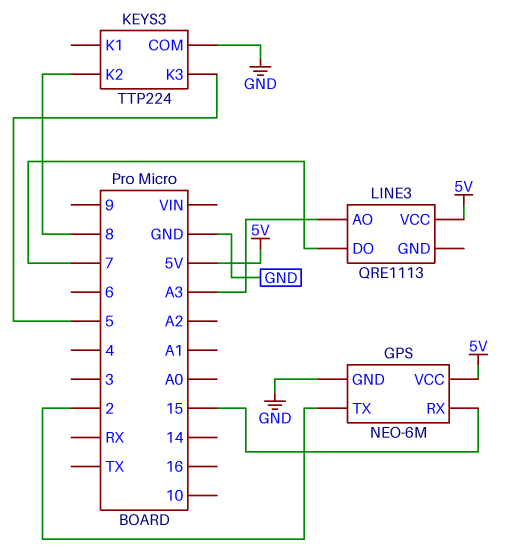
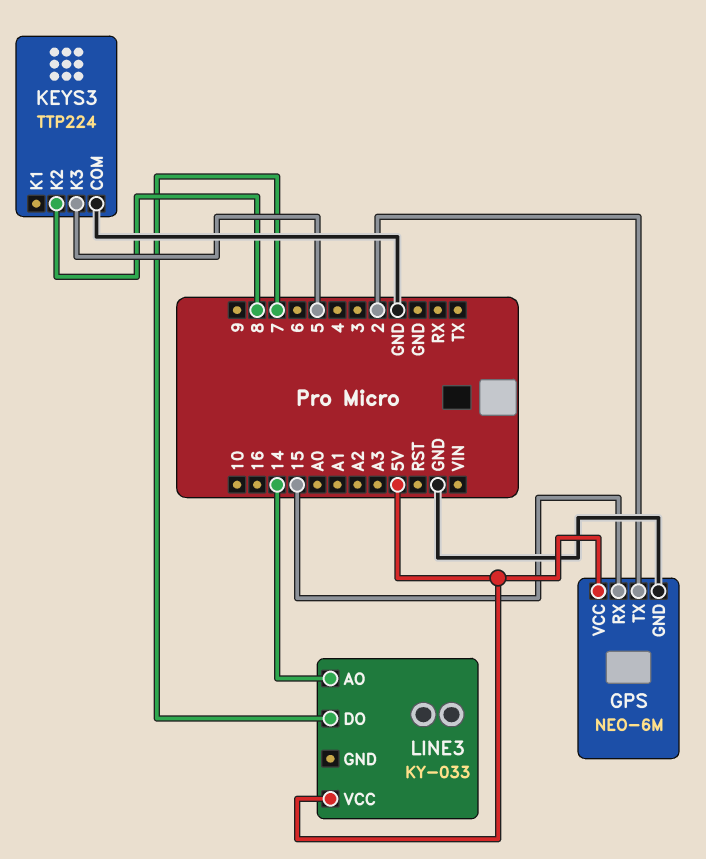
LINE3: QRE1113 -> KY-033
LINE3 pin AO: A3 -> 14

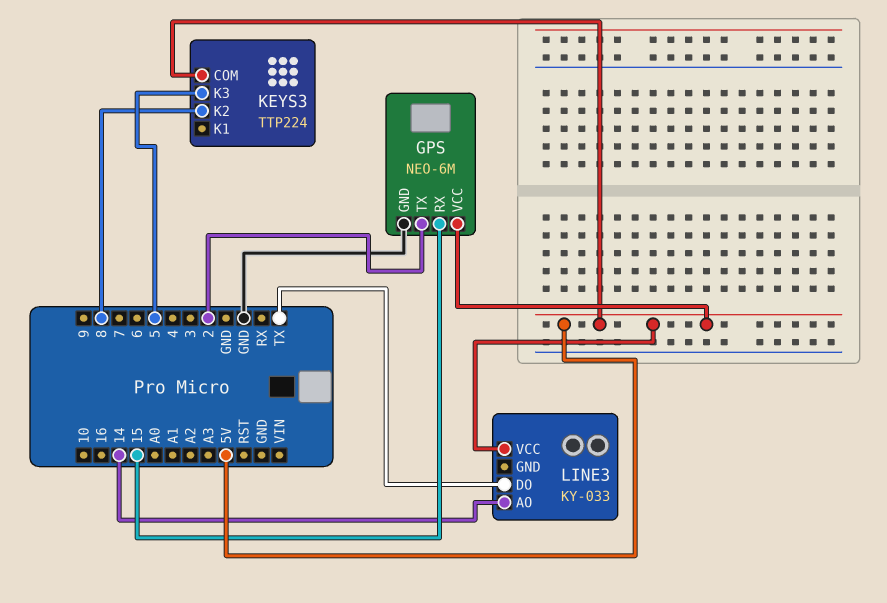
KEYS3 pin COM: GND -> 5V
LINE3 pin DO: 7 -> TX

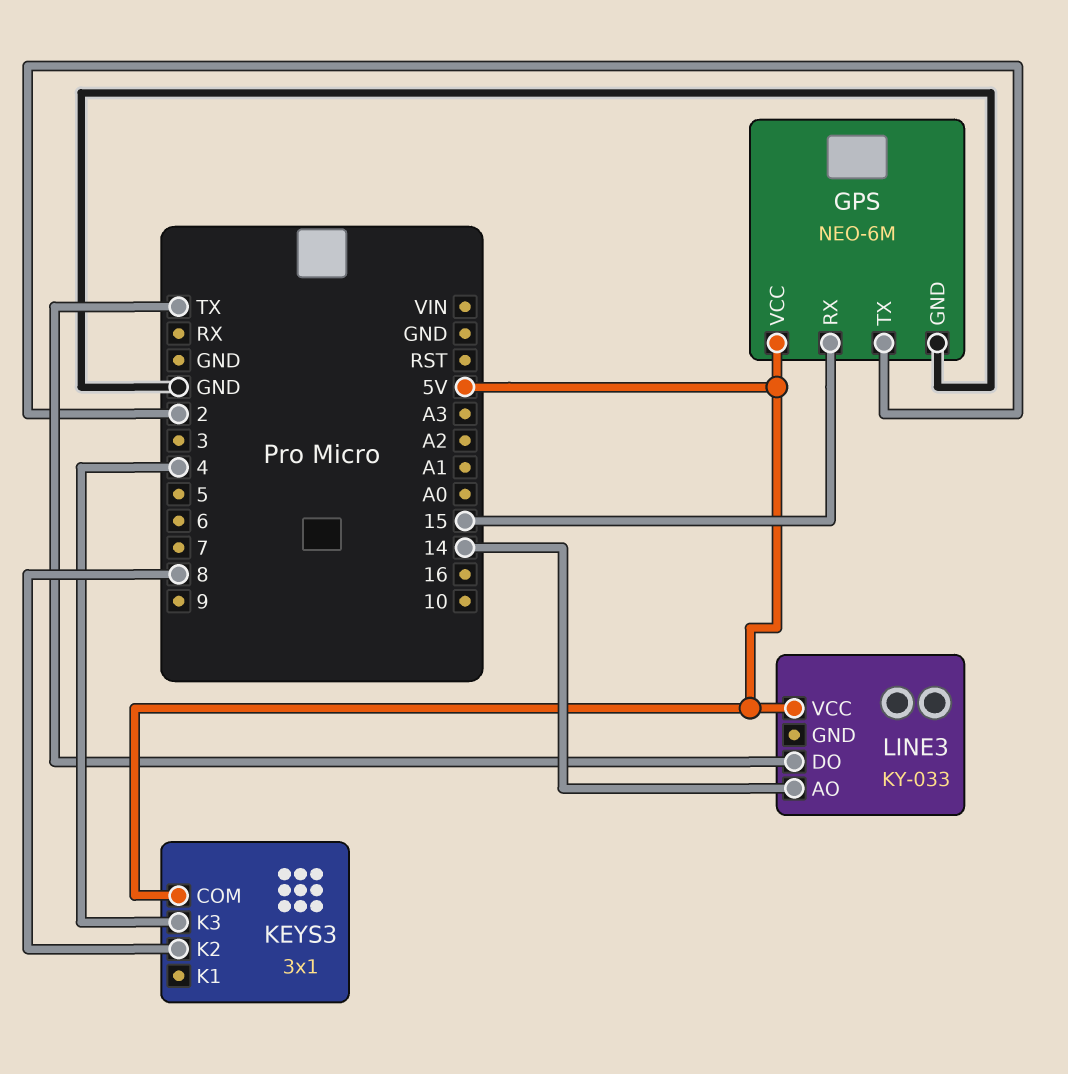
KEYS3: TTP224 -> 3x1
KEYS3 pin K3: 5 -> 4

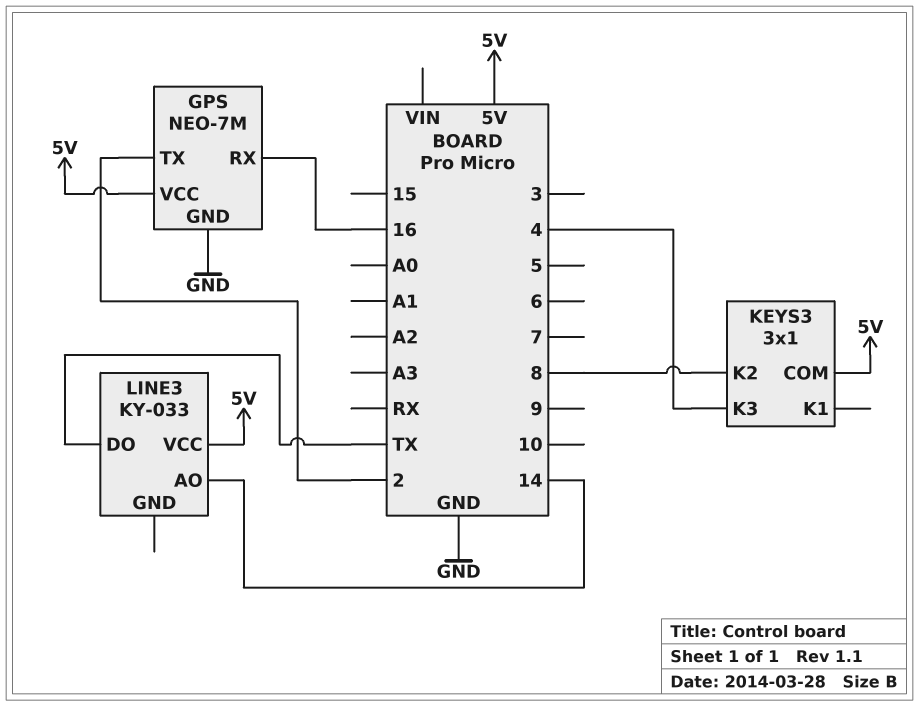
GPS: NEO-6M -> NEO-7M
GPS pin RX: 15 -> 16

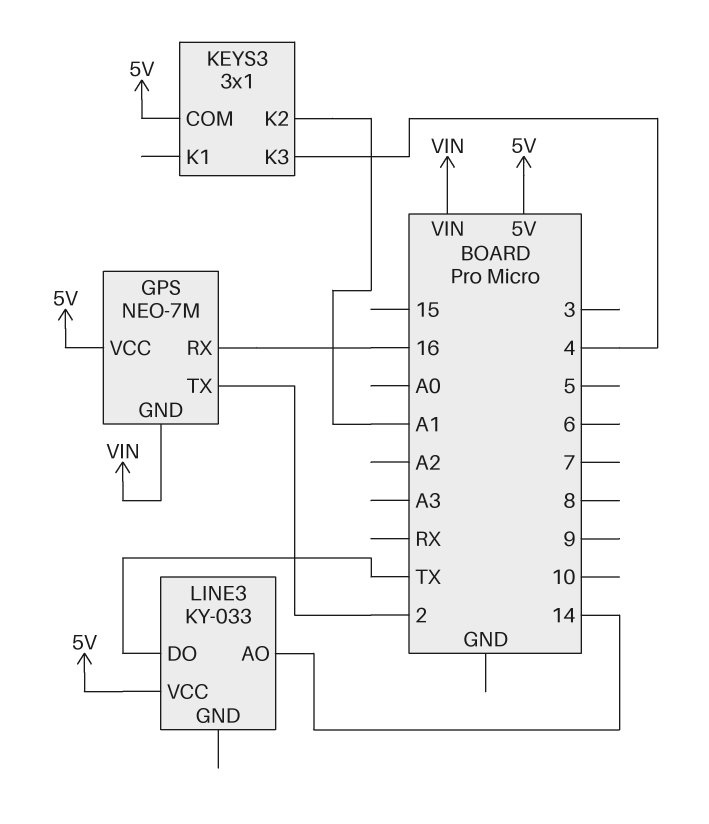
GPS pin GND: GND -> VIN
KEYS3 pin K2: 8 -> A1

